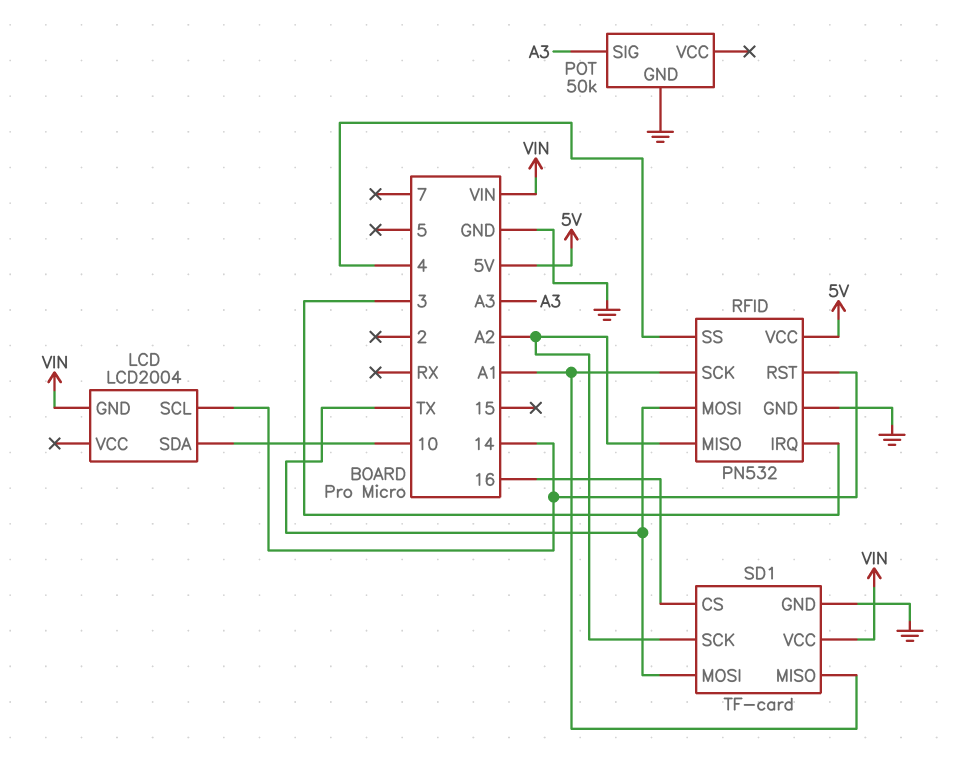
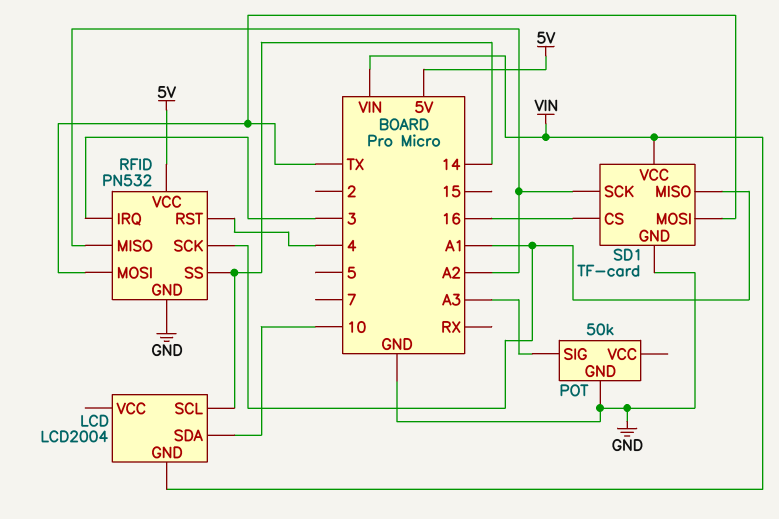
RFID pin RST: 14 -> 4
RFID pin SS: 4 -> 14

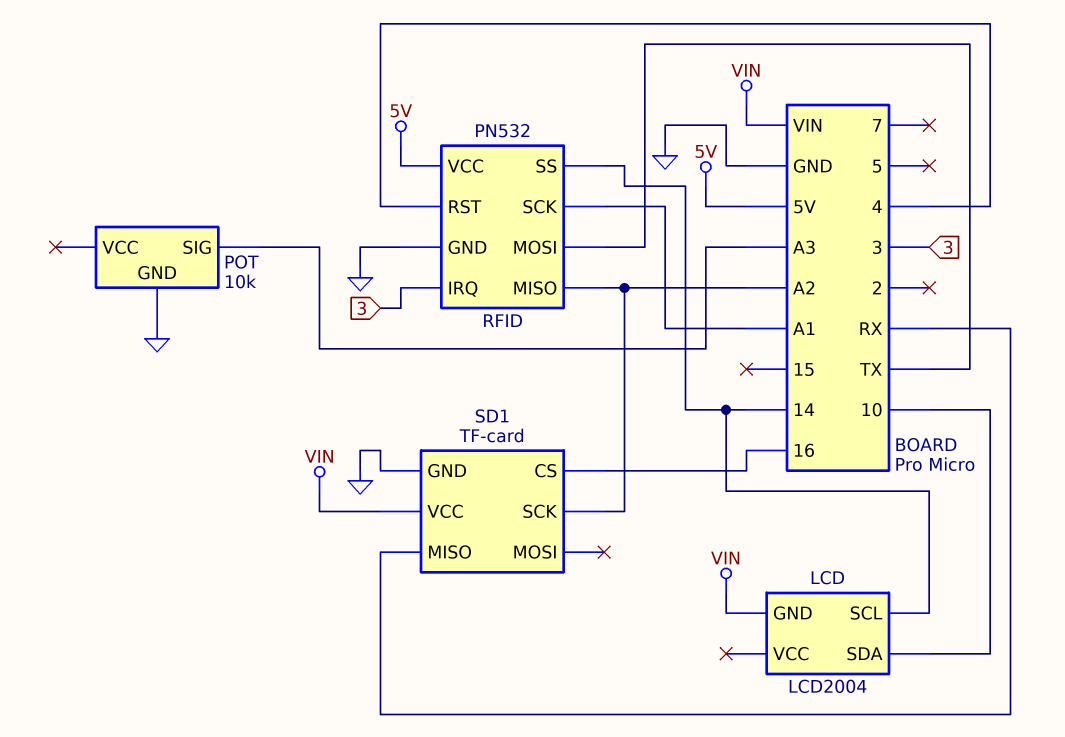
POT: 50k -> 10k
SD1 pin MISO: A1 -> RX
SD1 pin MOSI: TX -> none

